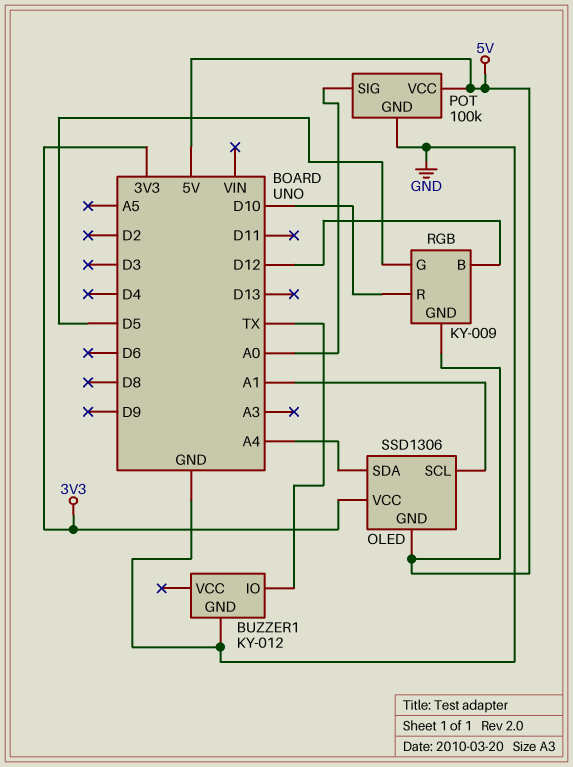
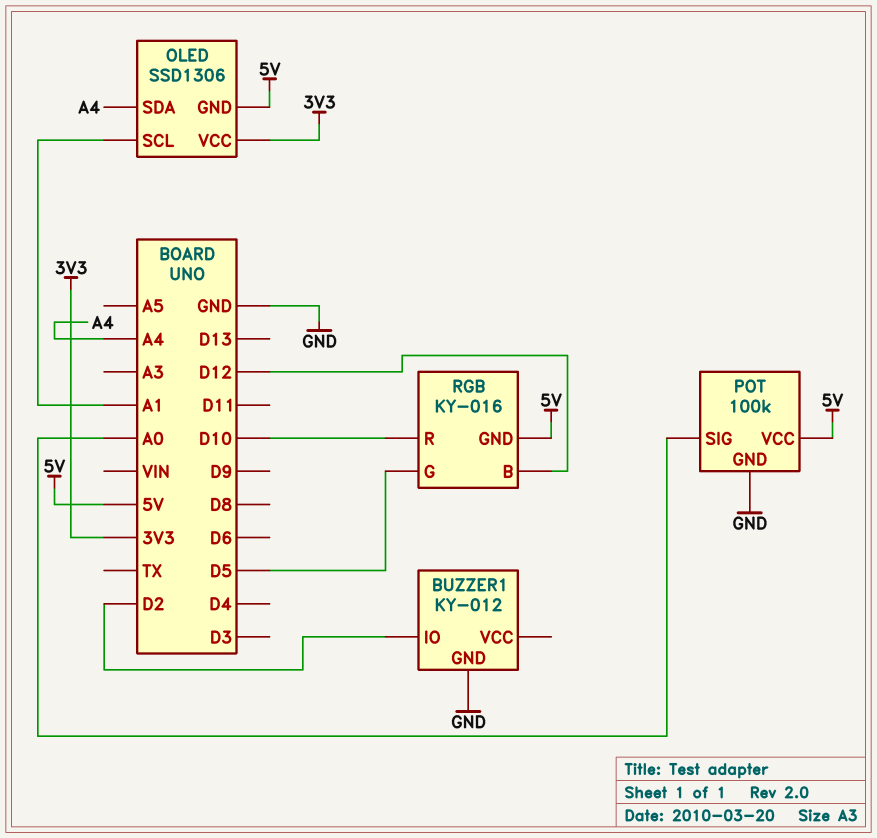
BUZZER1 pin IO: TX -> D2
RGB: KY-009 -> KY-016

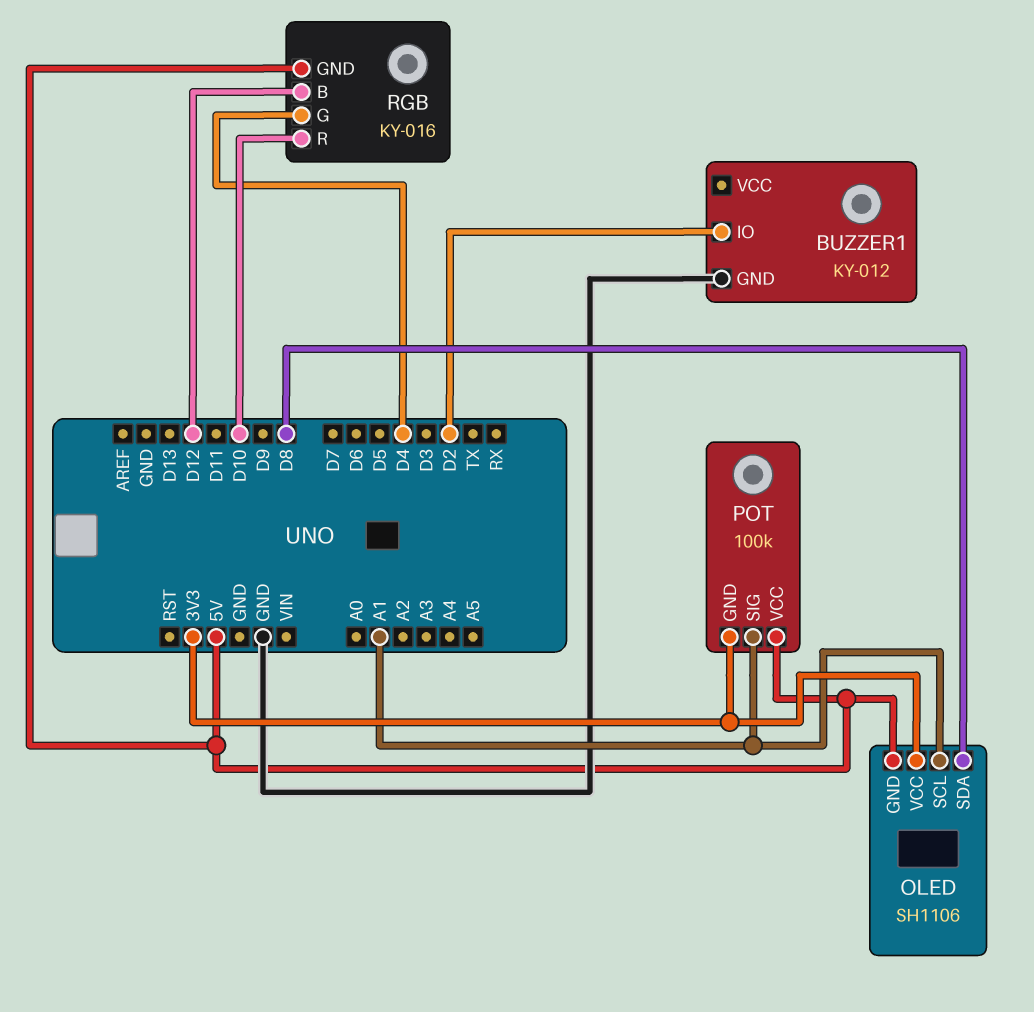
OLED: SSD1306 -> SH1106
OLED pin SDA: A4 -> D8
POT pin GND: GND -> 3V3
POT pin SIG: A0 -> A1
RGB pin G: D5 -> D4

